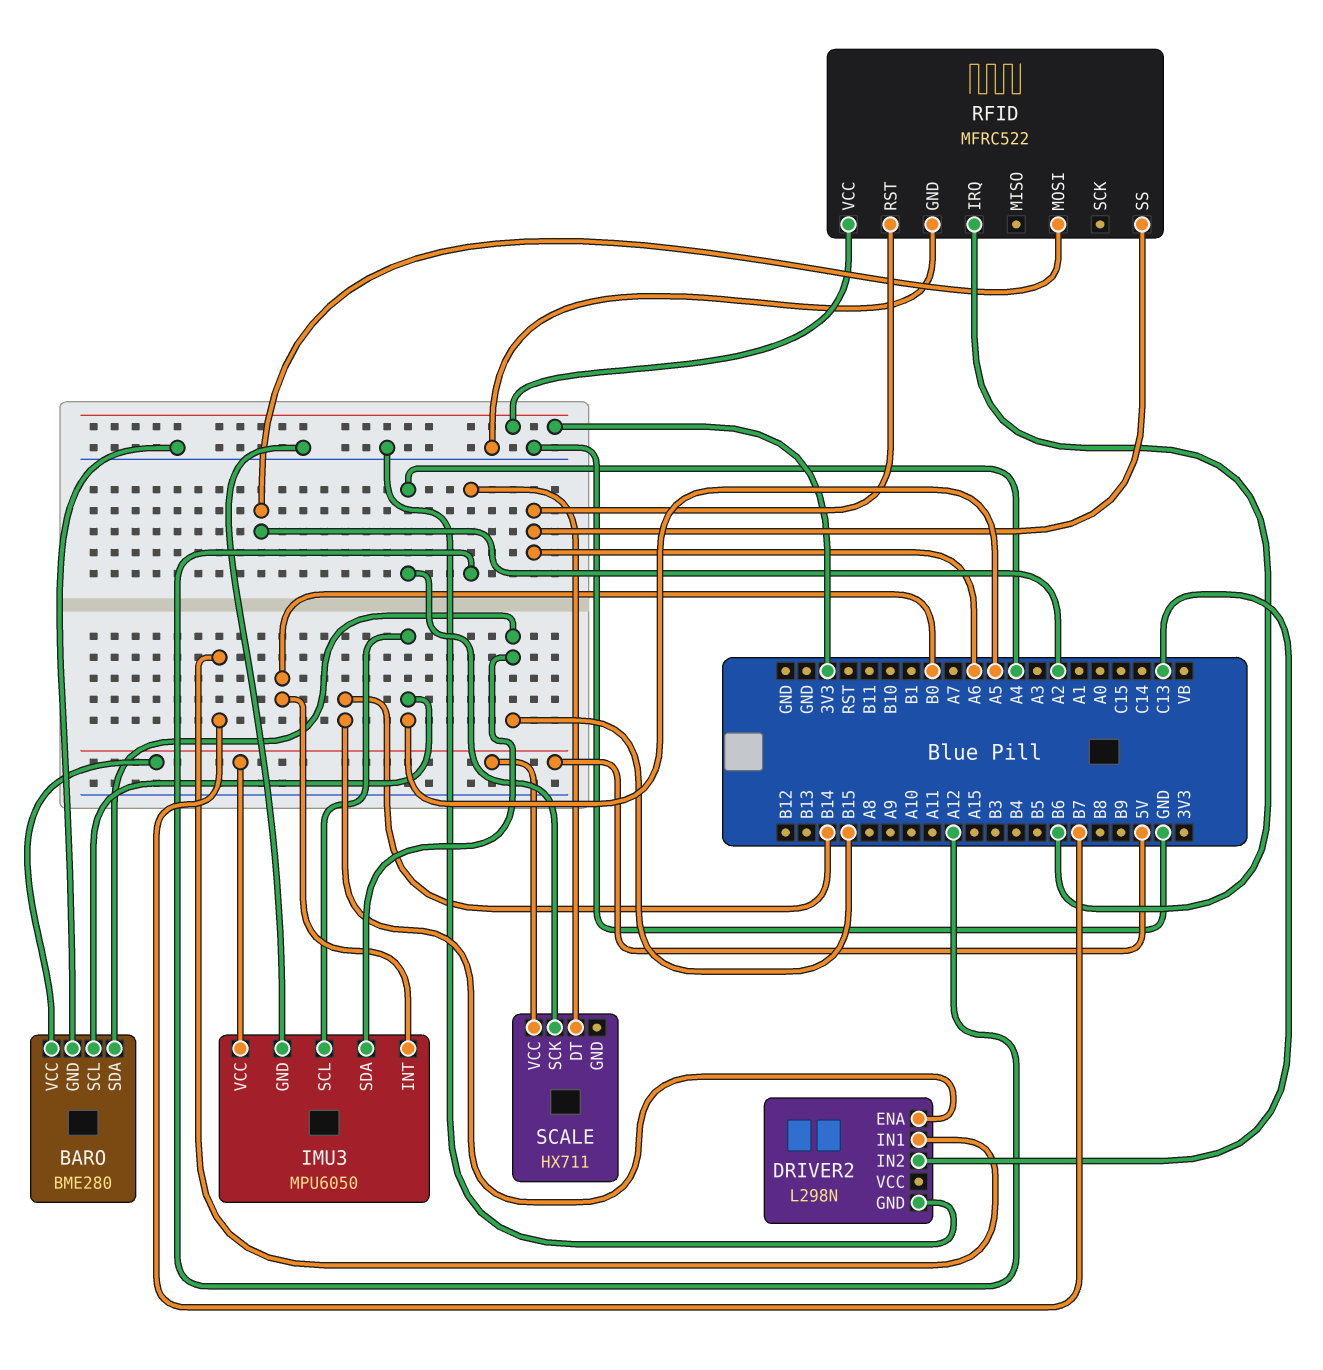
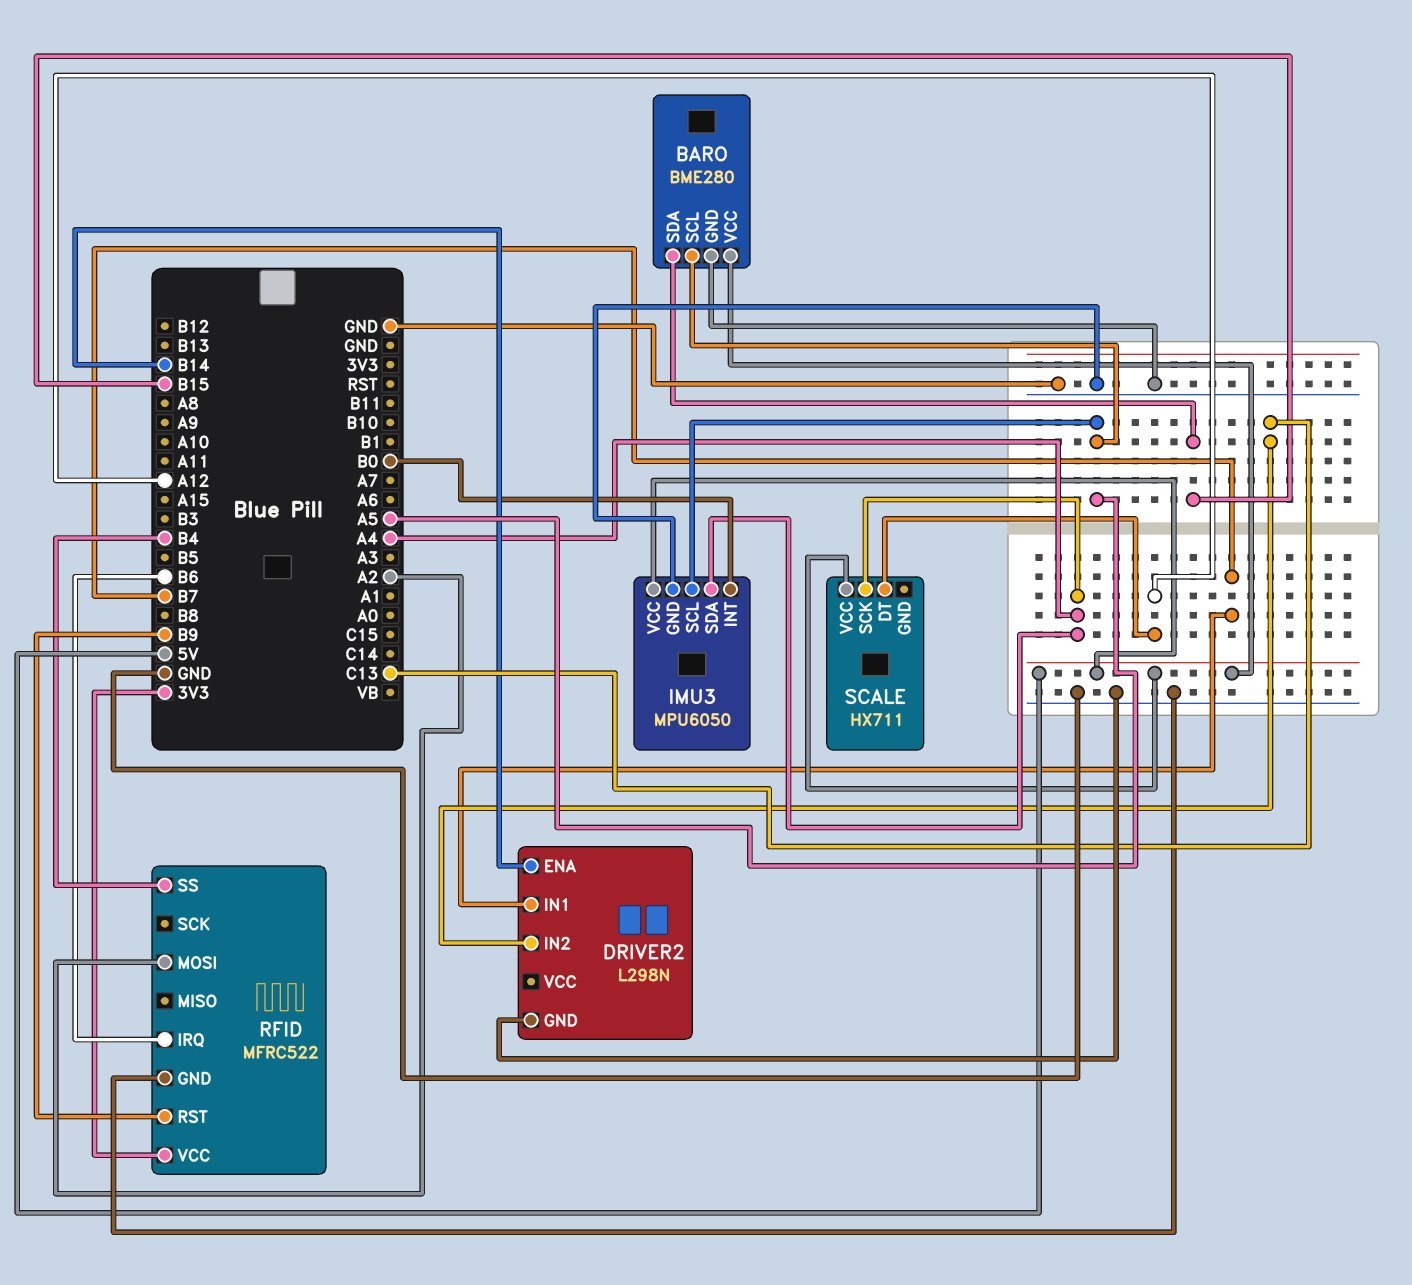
IMU3 pin SDA: B15 -> A4
RFID pin RST: A6 -> B9
RFID pin SS: A6 -> B4

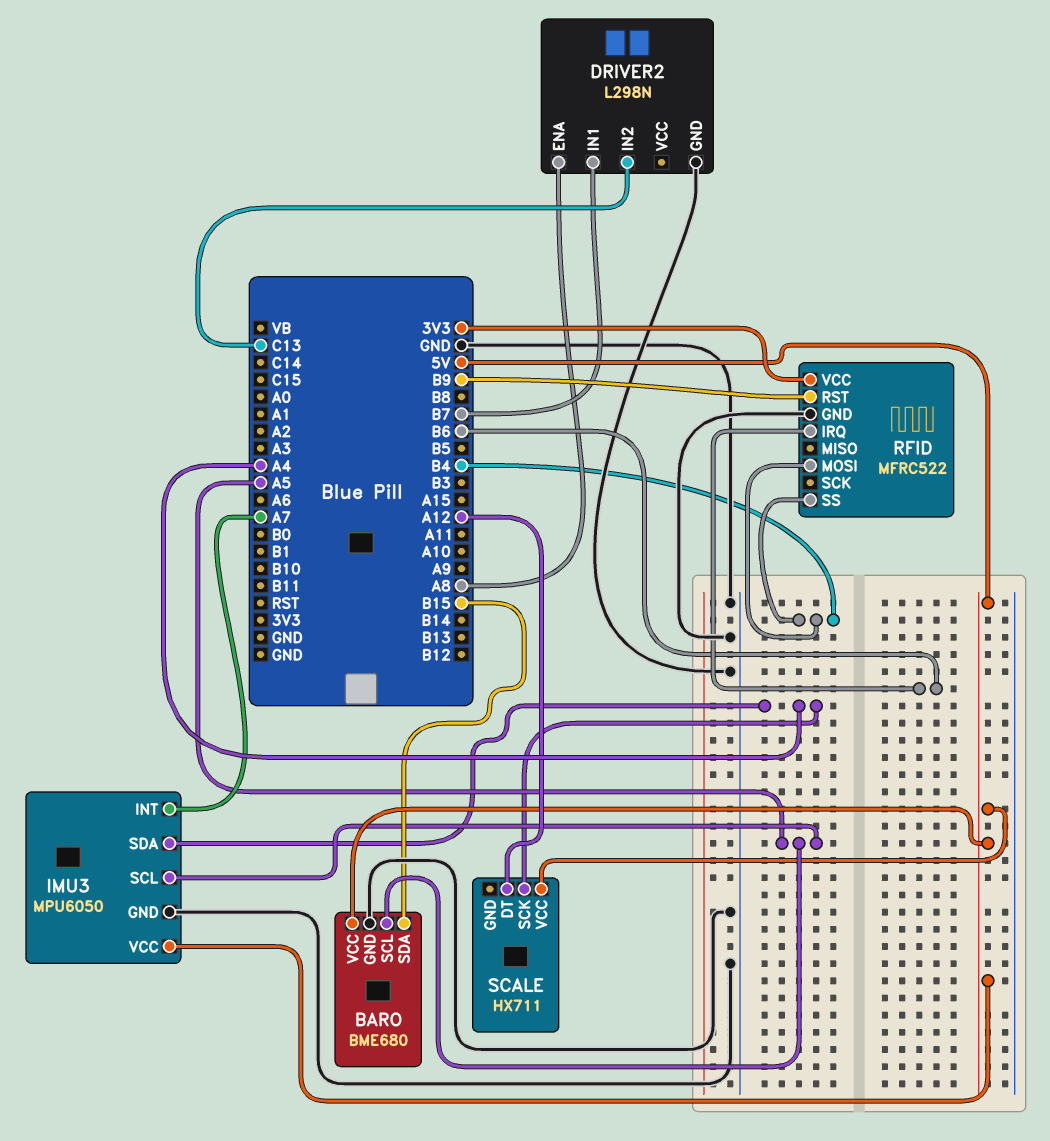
BARO: BME280 -> BME680
DRIVER2 pin ENA: B14 -> A8
IMU3 pin INT: B0 -> A7
RFID pin MOSI: A2 -> B4

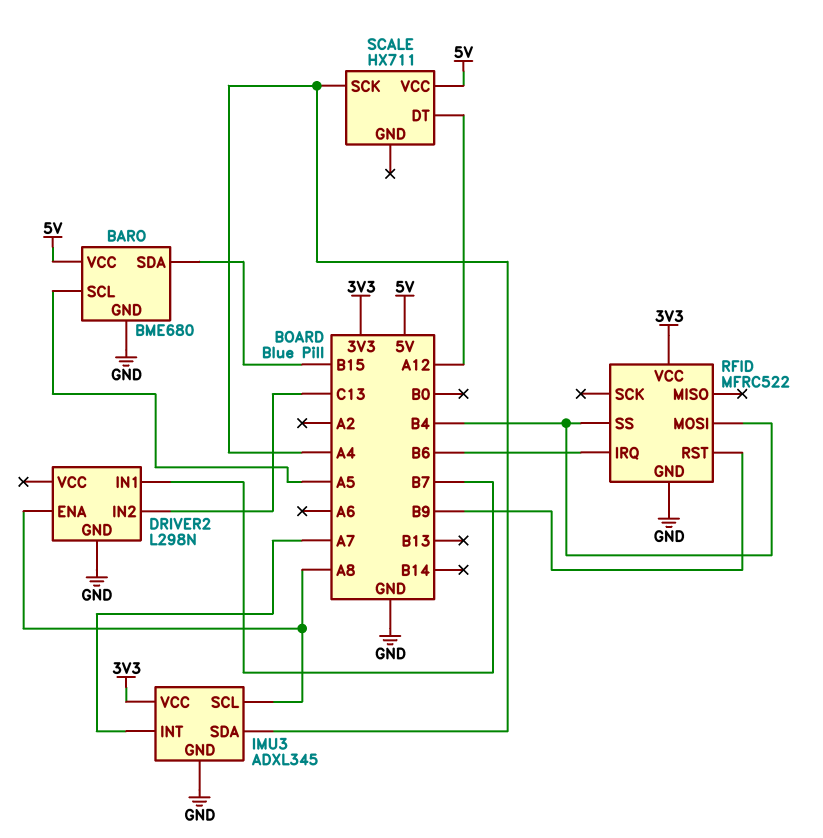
IMU3: MPU6050 -> ADXL345
IMU3 pin SCL: A5 -> A8
IMU3 pin VCC: 5V -> 3V3

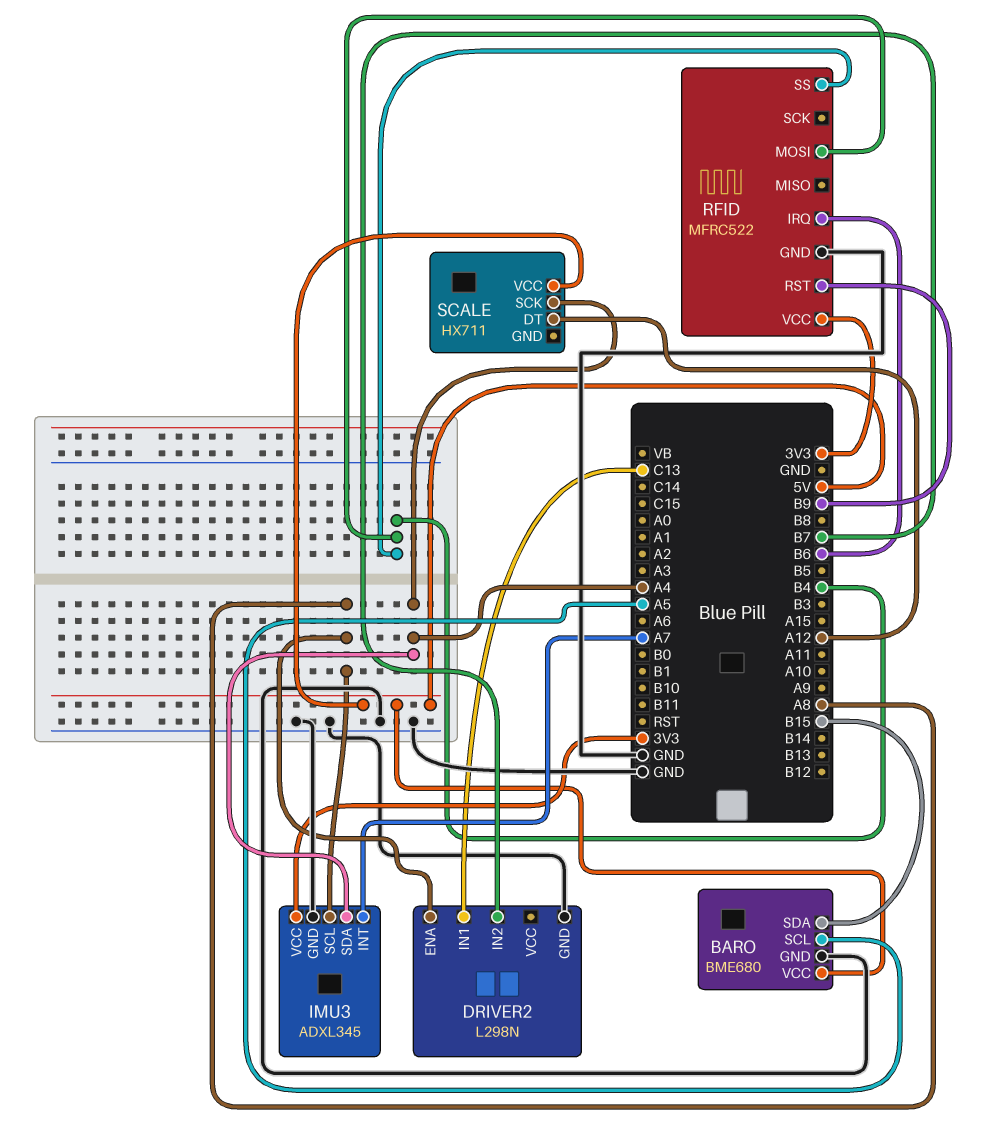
DRIVER2 pin IN1: B7 -> C13
DRIVER2 pin IN2: C13 -> B7

